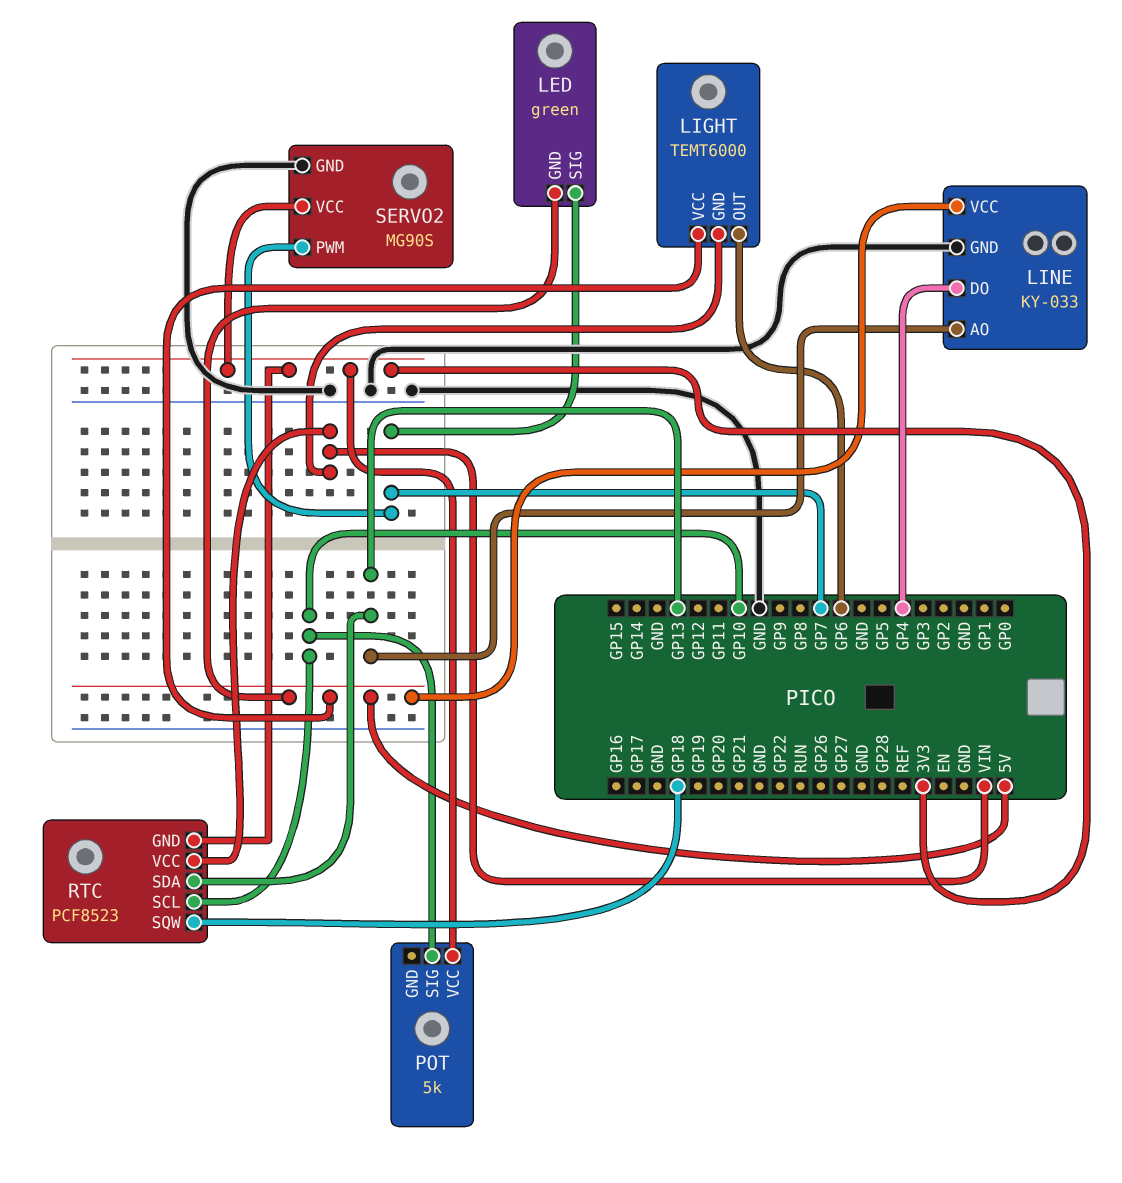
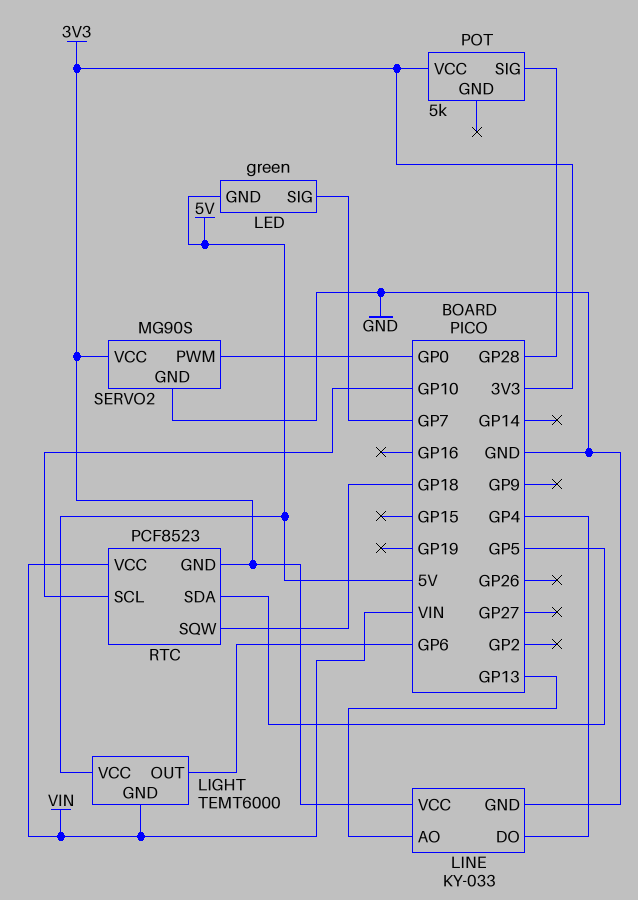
LINE pin VCC: 5V -> 3V3
POT pin SIG: GP10 -> GP28
RTC pin SDA: GP13 -> GP5
SERVO2 pin PWM: GP7 -> GP0

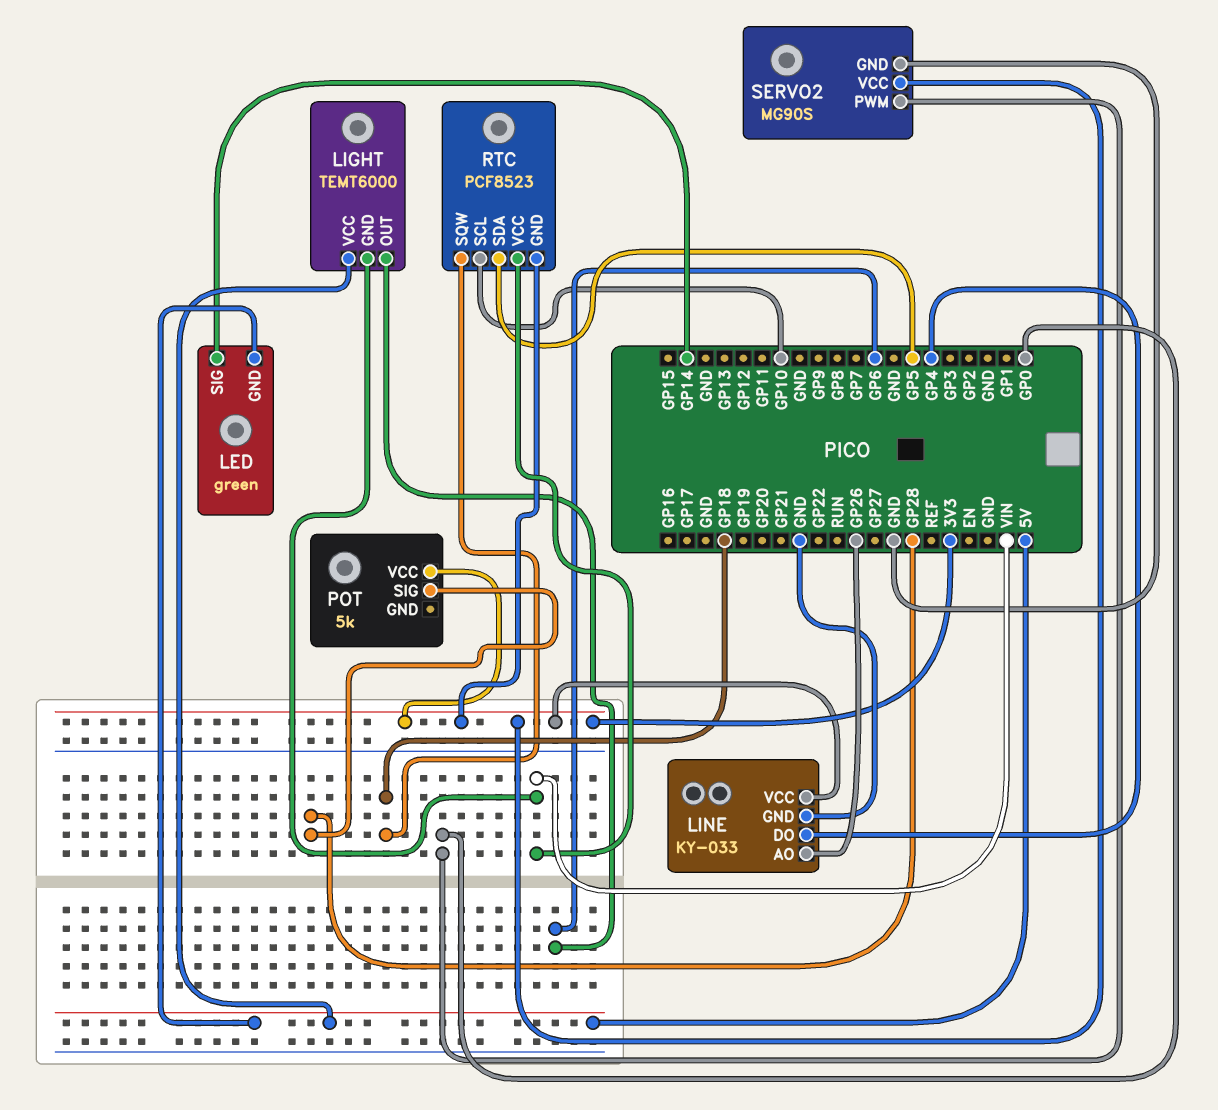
LED pin SIG: GP7 -> GP14
LINE pin AO: GP13 -> GP26

